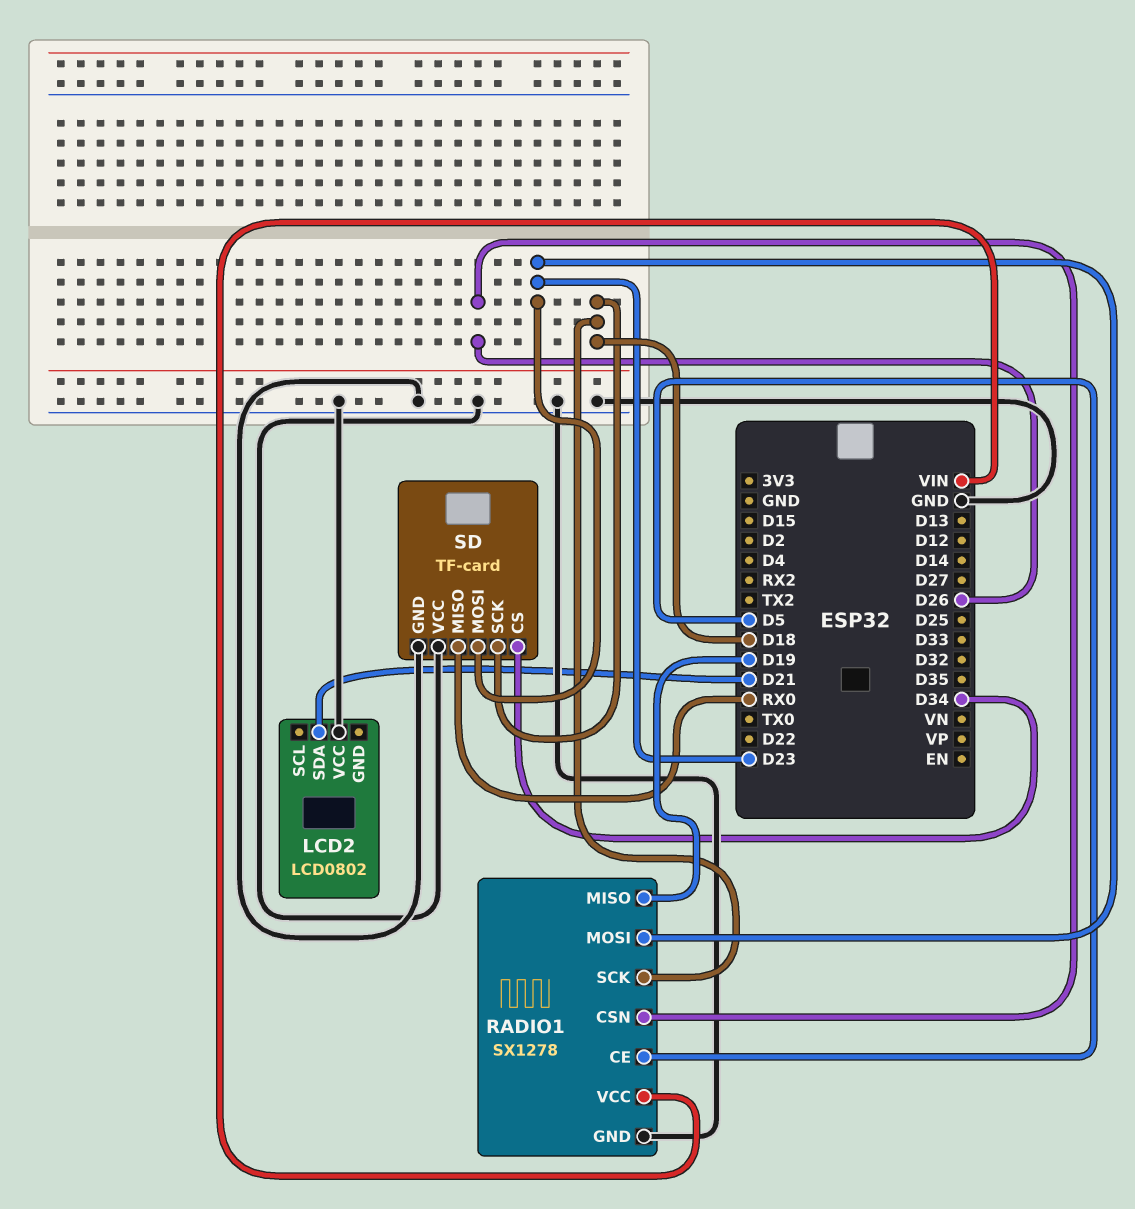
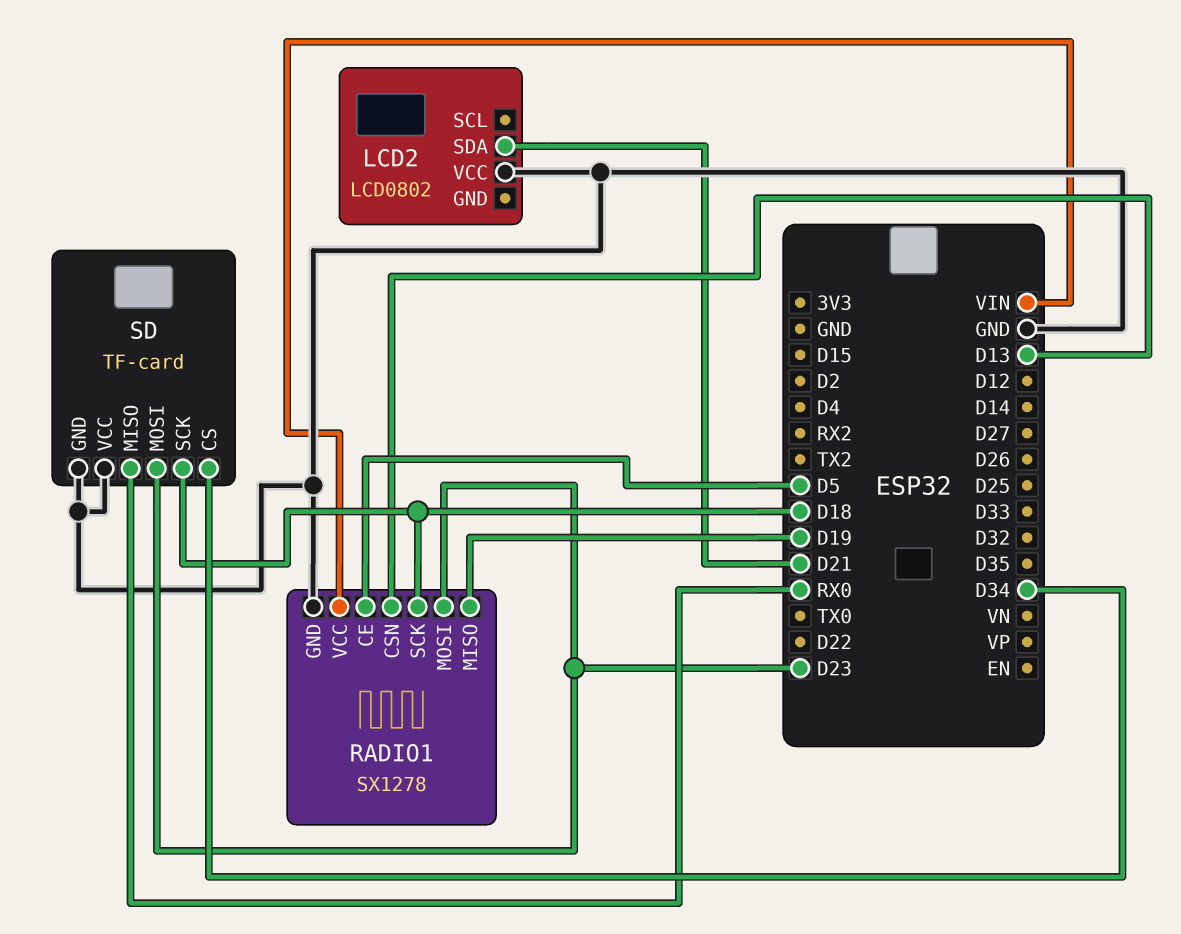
RADIO1 pin CSN: D26 -> D13

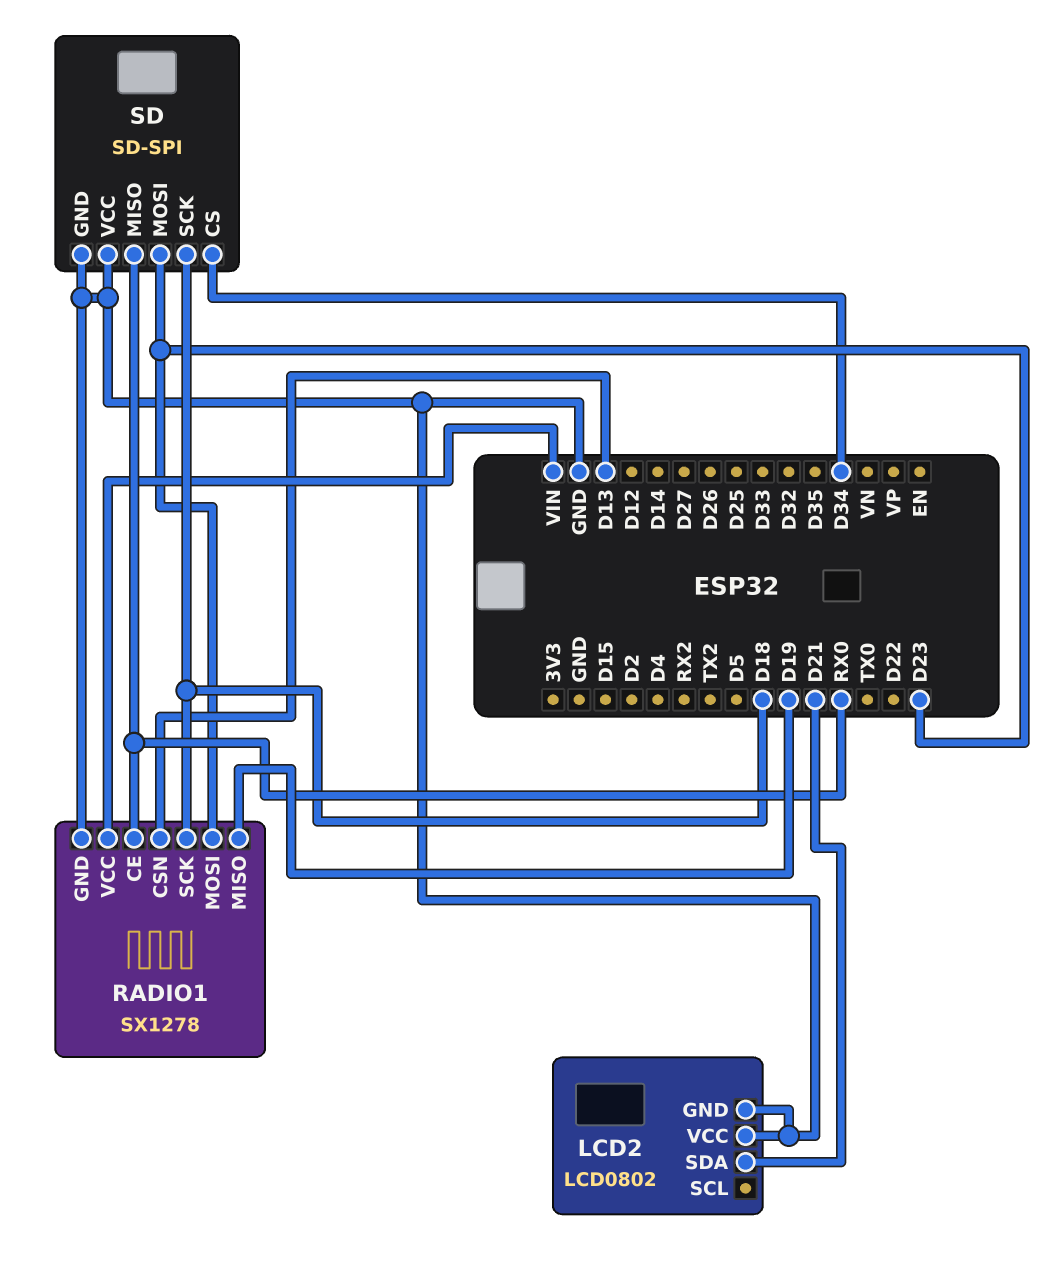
LCD2 pin GND: none -> GND
RADIO1 pin CE: D5 -> RX0
SD: TF-card -> SD-SPI

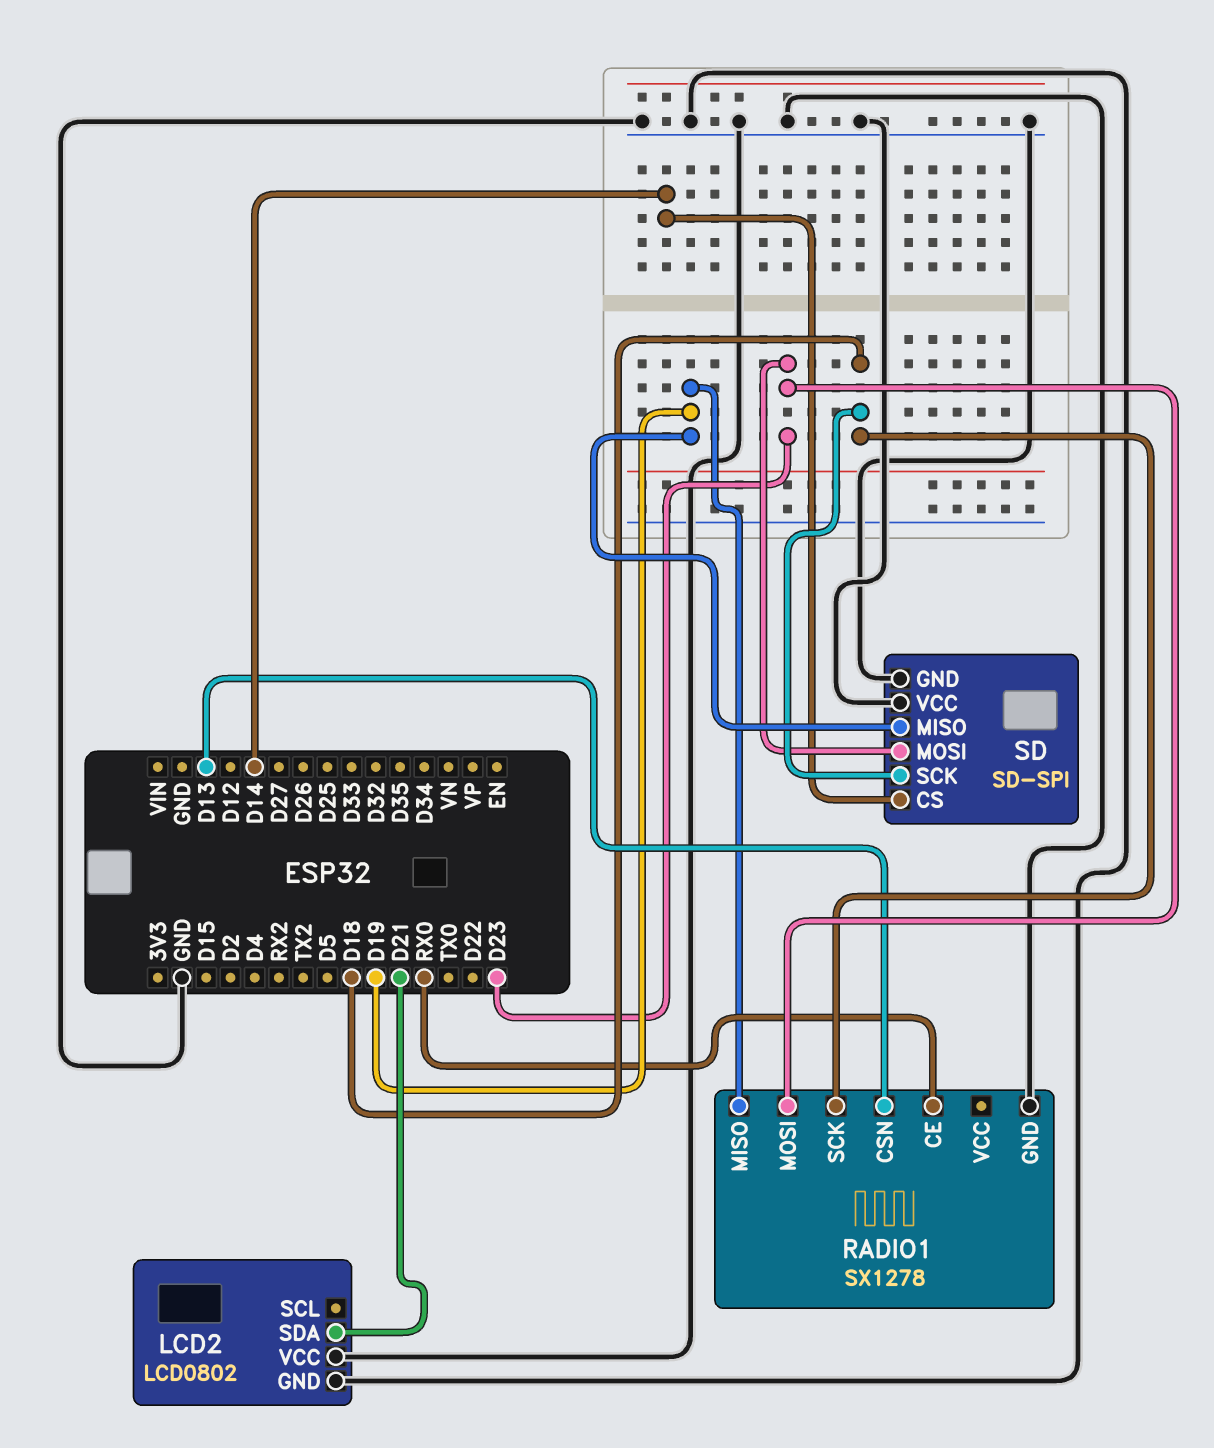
RADIO1 pin VCC: VIN -> none
SD pin CS: D34 -> D14
SD pin MISO: RX0 -> D19

